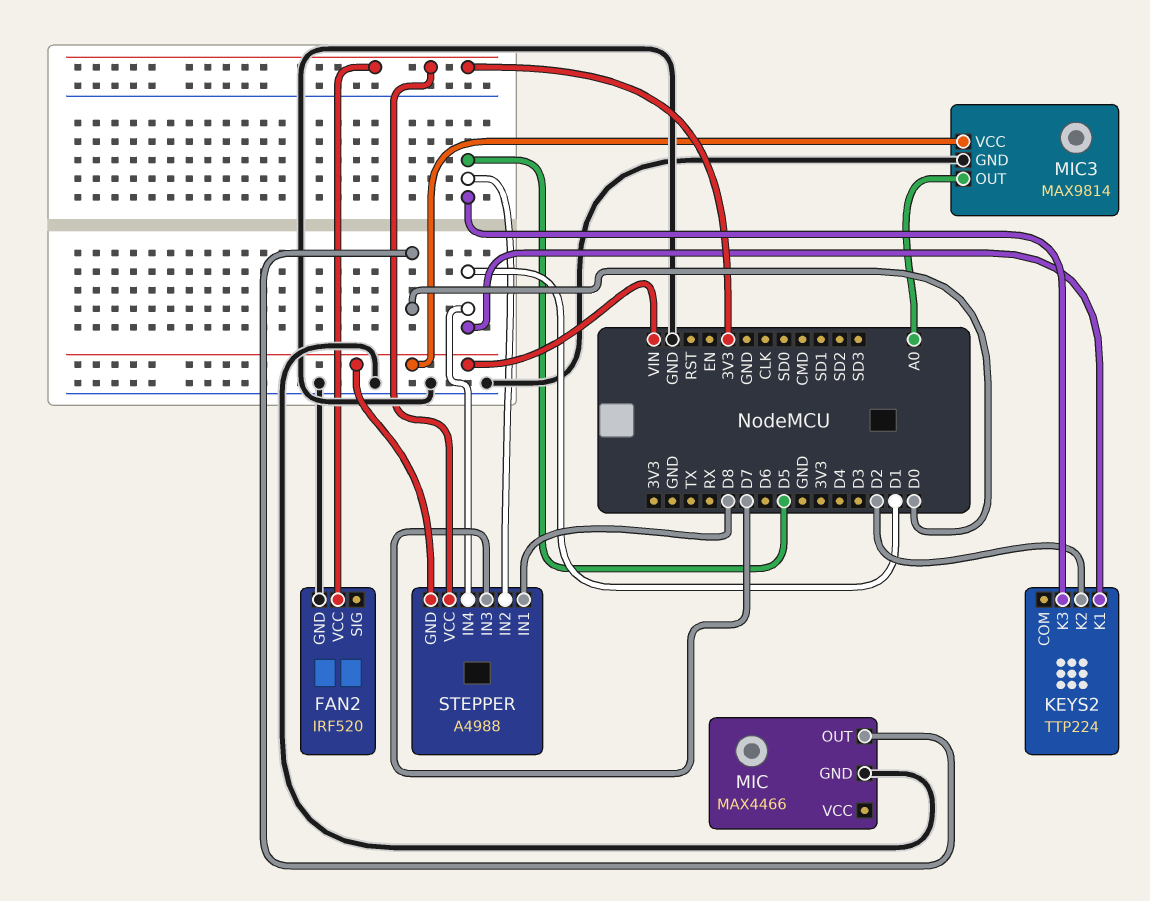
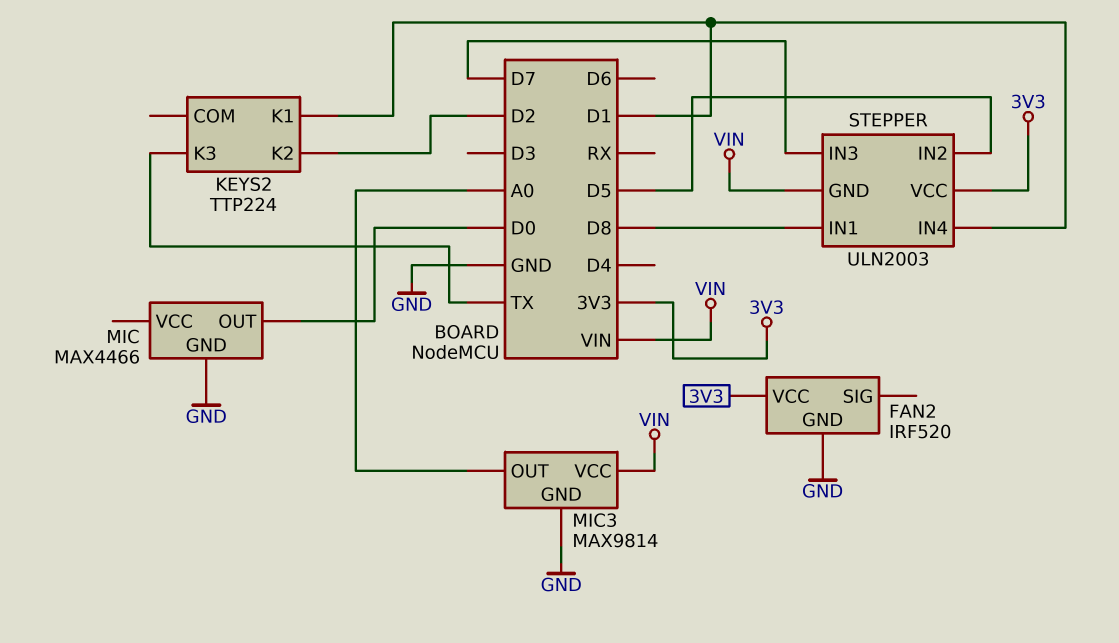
KEYS2 pin K3: D5 -> TX
STEPPER: A4988 -> ULN2003

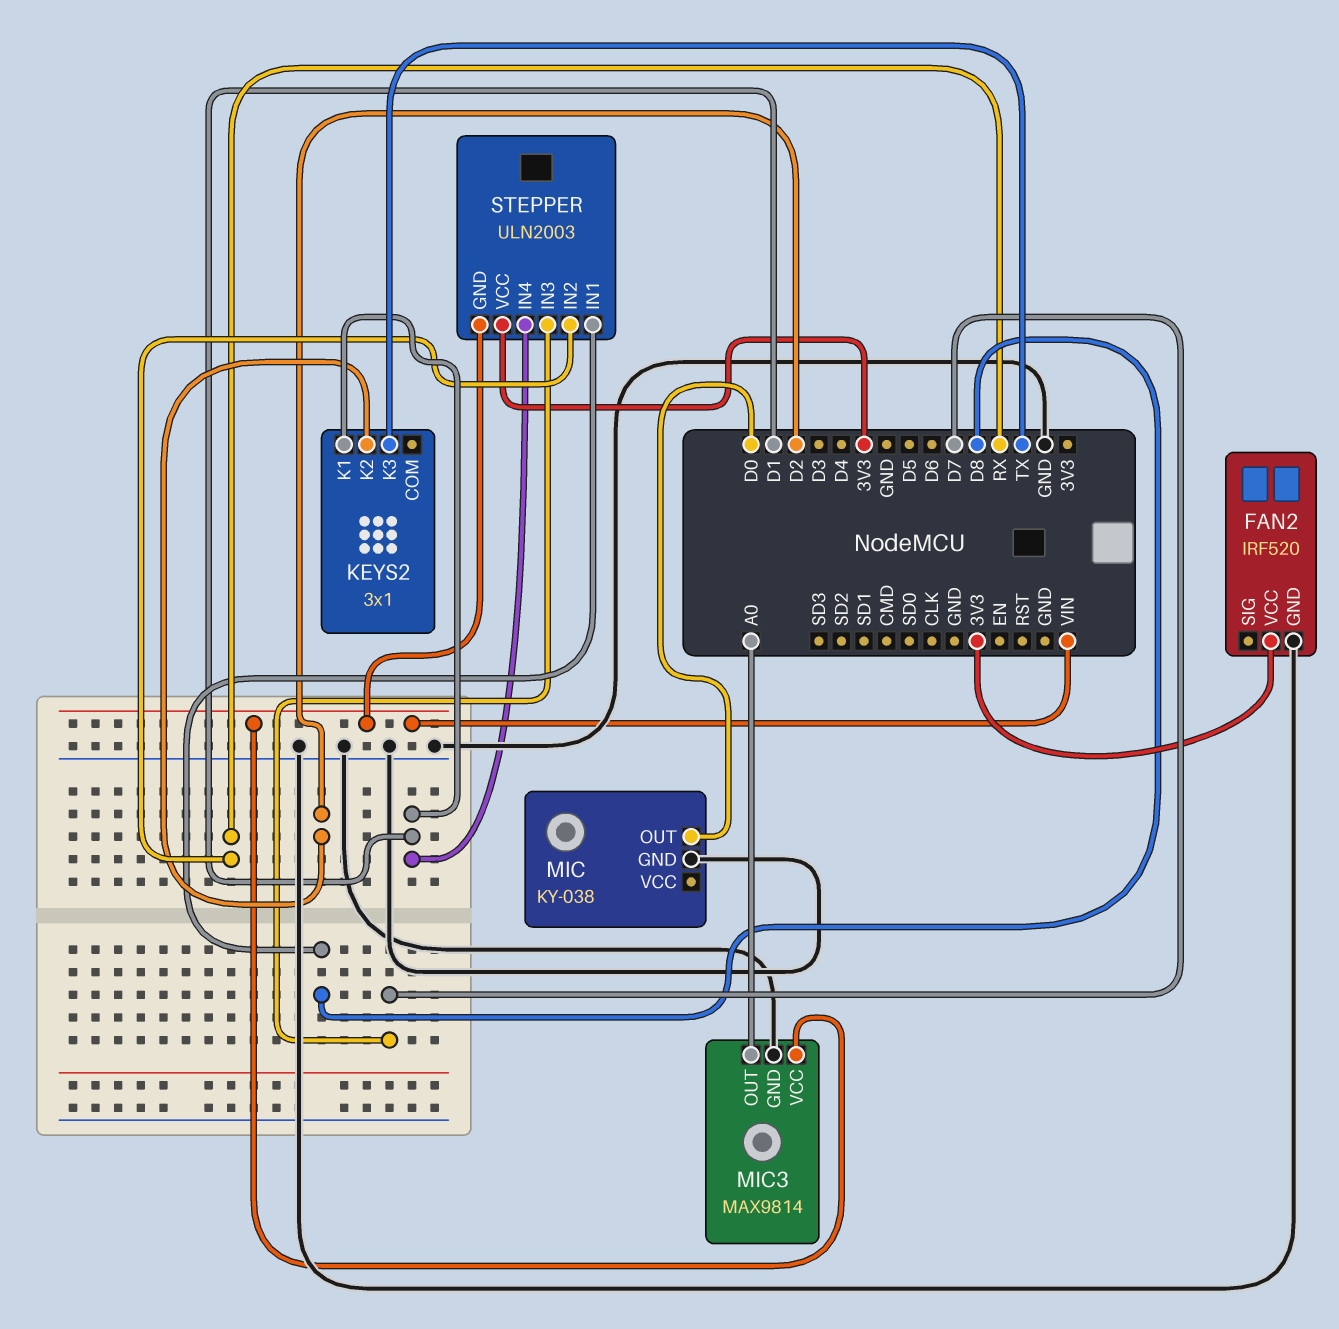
KEYS2: TTP224 -> 3x1
MIC: MAX4466 -> KY-038
STEPPER pin IN2: D5 -> RX

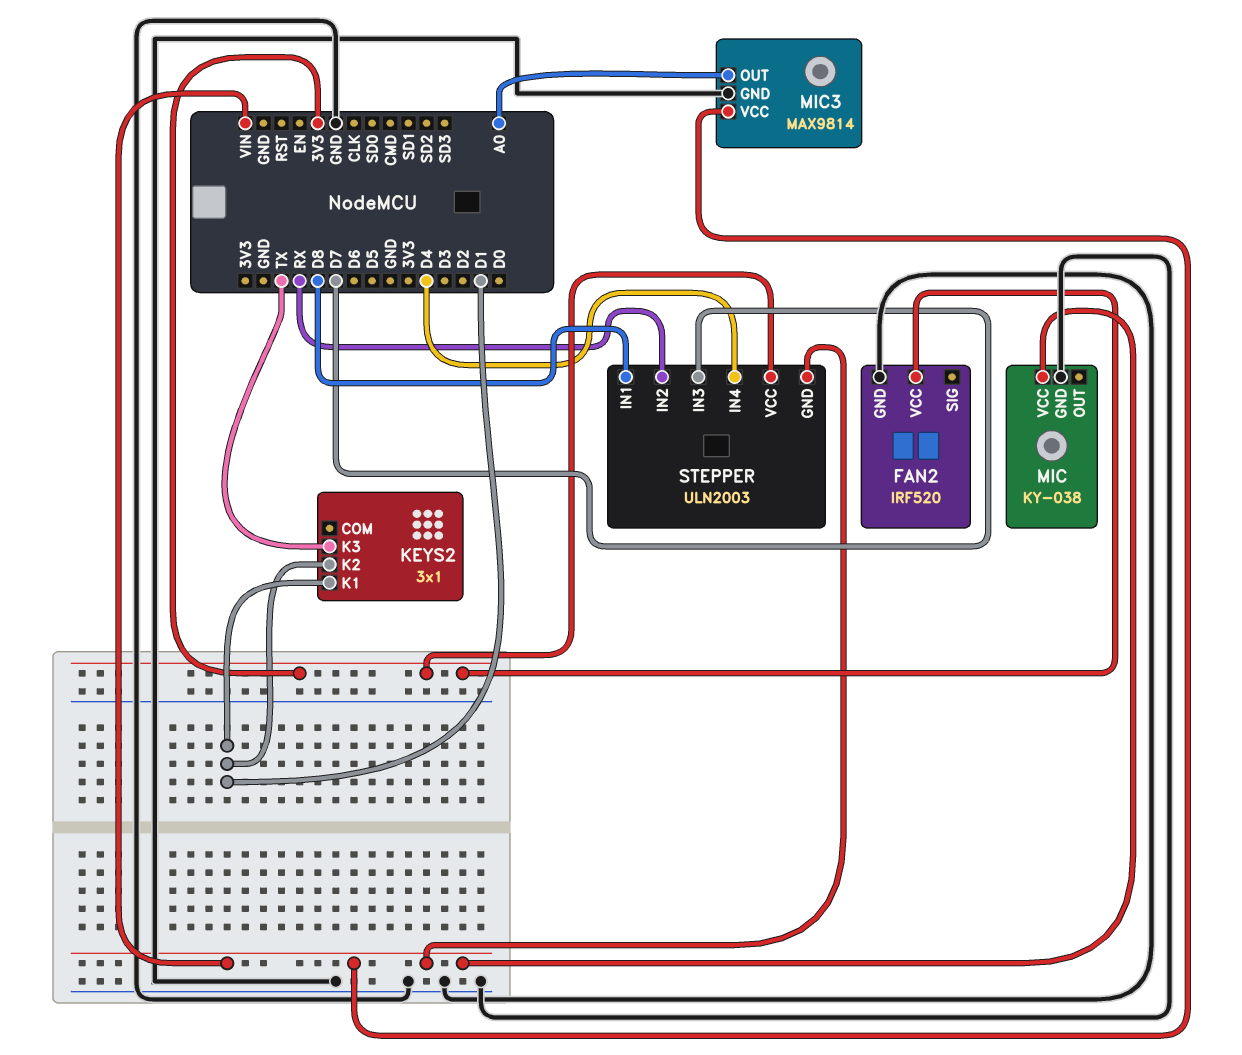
KEYS2 pin K2: D2 -> D1
MIC pin OUT: D0 -> none
MIC pin VCC: none -> VIN
STEPPER pin IN4: D1 -> D4

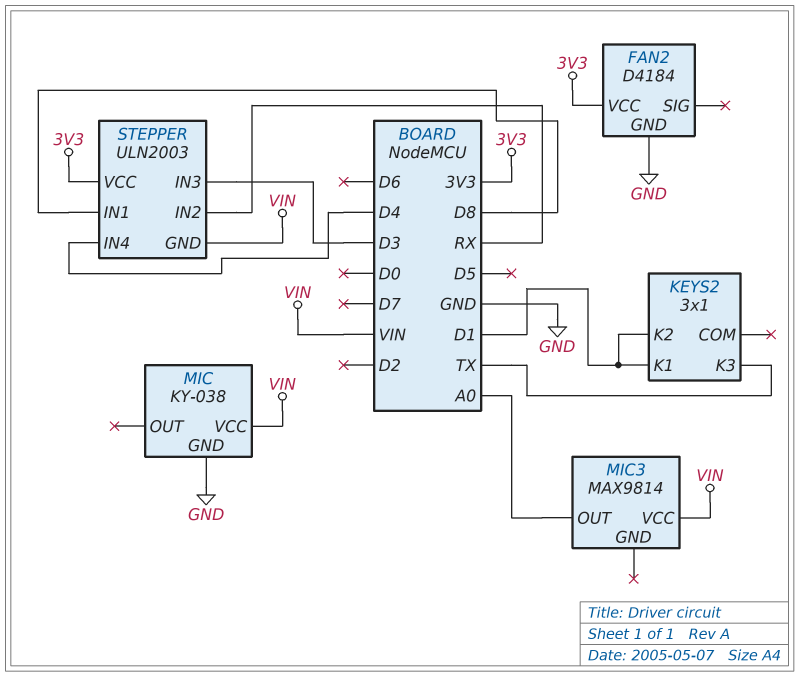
FAN2: IRF520 -> D4184
MIC3 pin GND: GND -> none
STEPPER pin IN3: D7 -> D3

